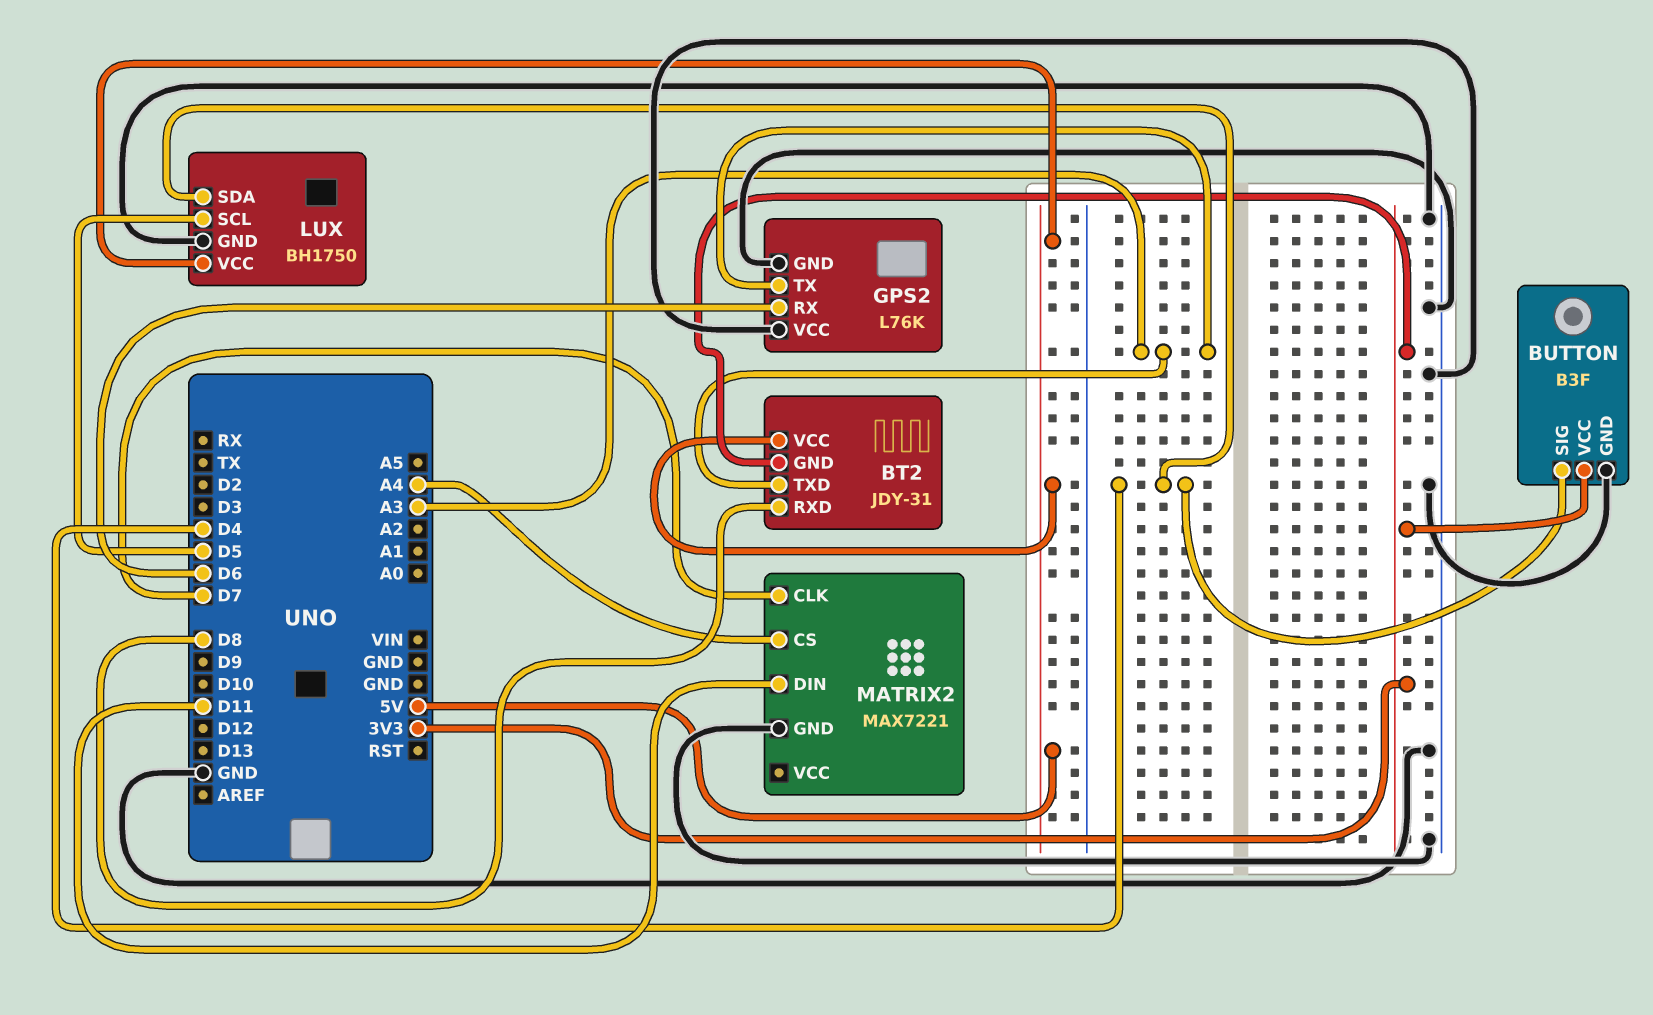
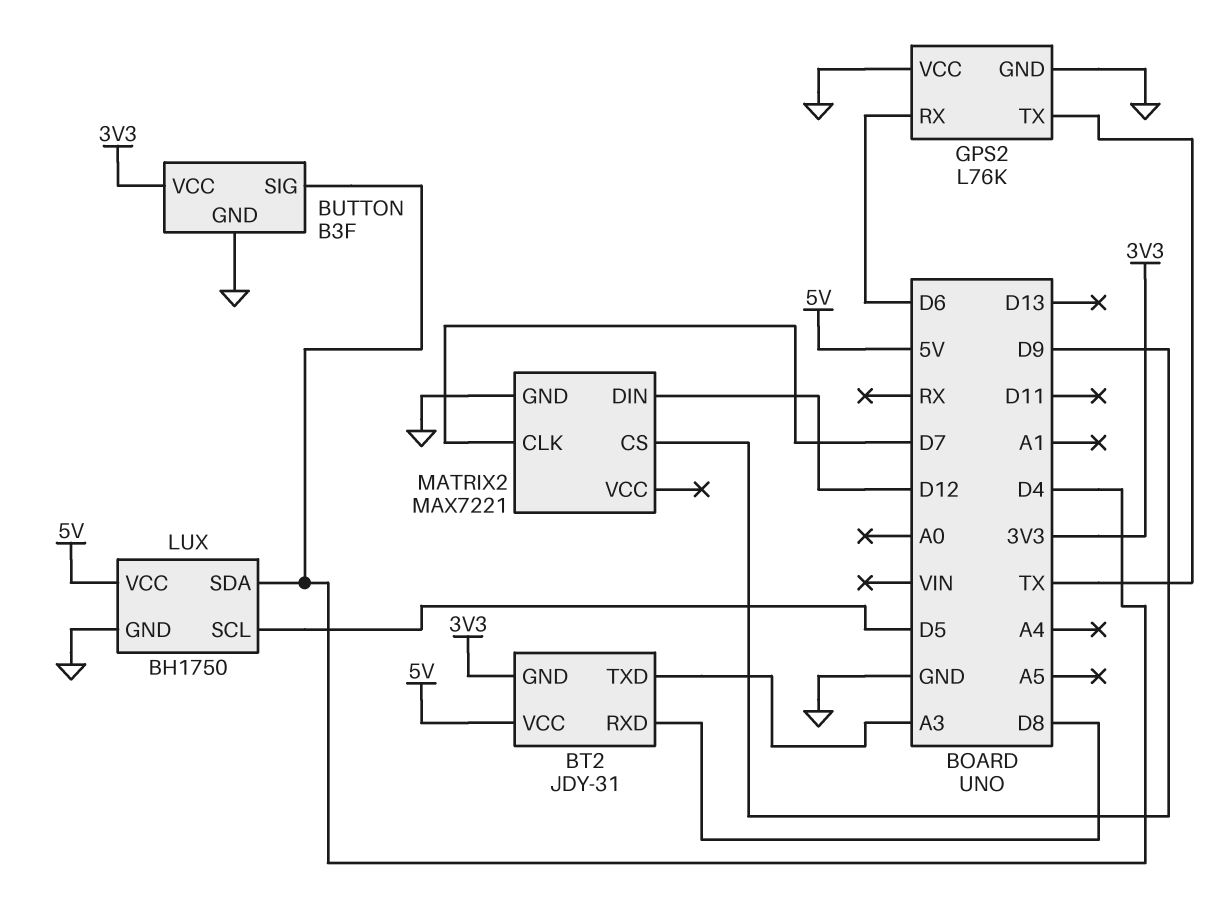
GPS2 pin TX: A3 -> TX
MATRIX2 pin CS: A4 -> D9
MATRIX2 pin DIN: D11 -> D12

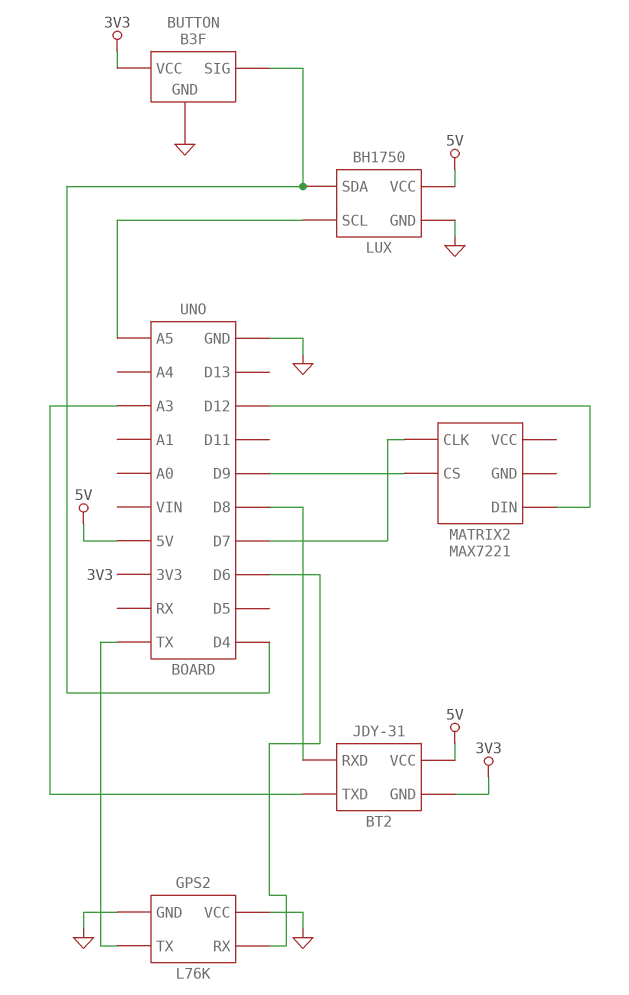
LUX pin SCL: D5 -> A5
MATRIX2 pin GND: GND -> none

